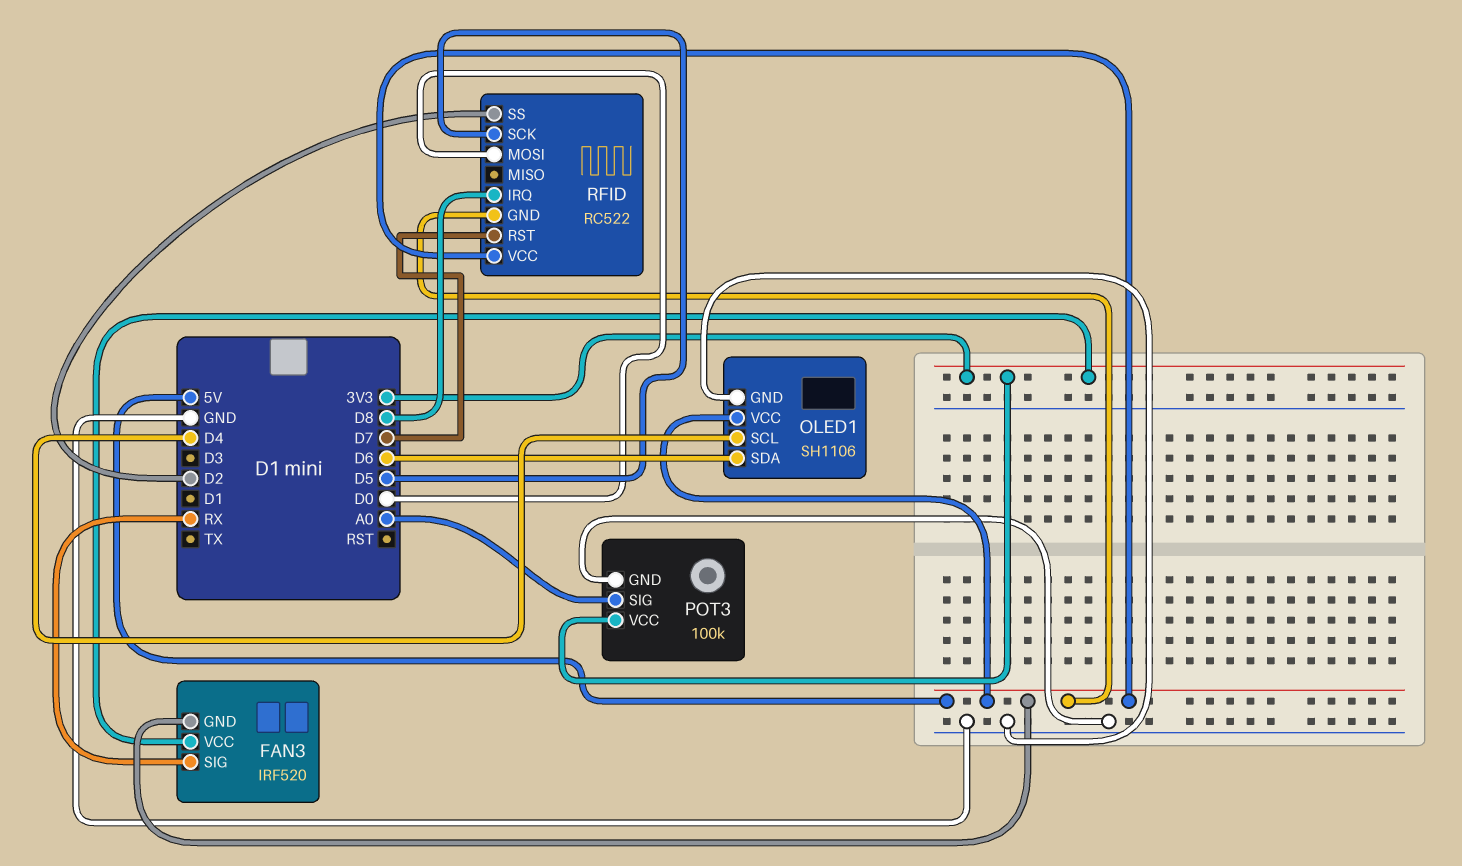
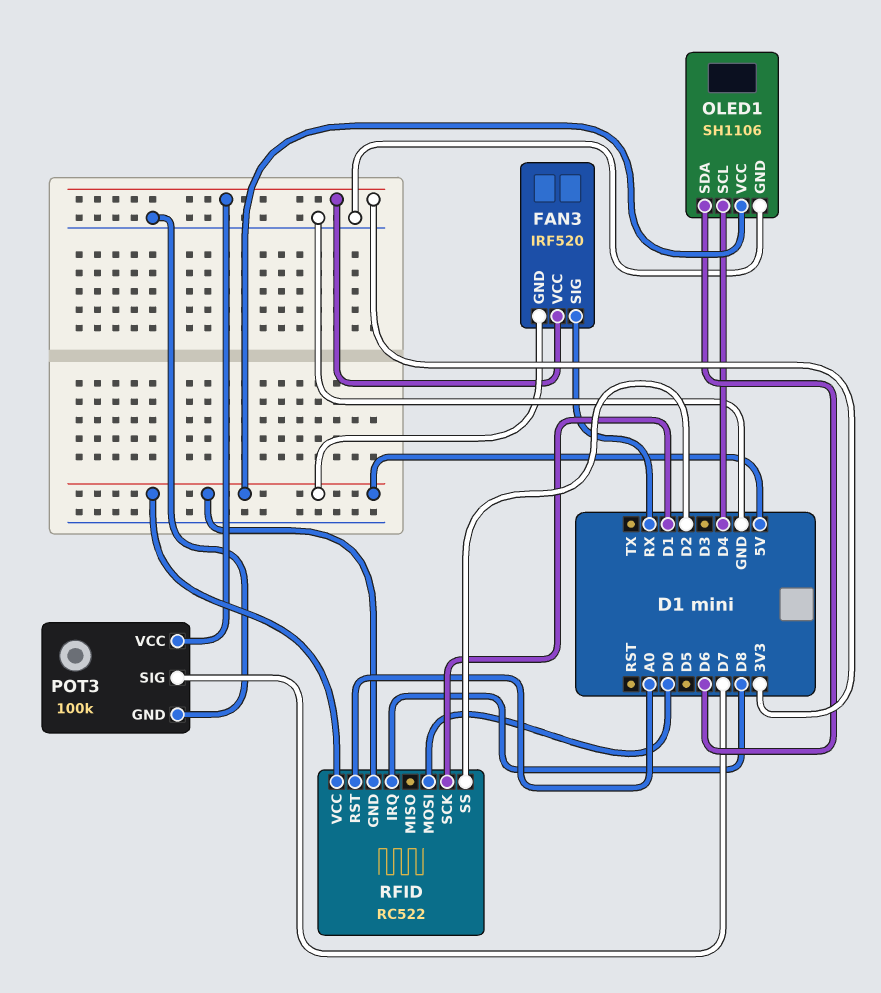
POT3 pin SIG: A0 -> D7
RFID pin RST: D7 -> A0
RFID pin SCK: D5 -> D1

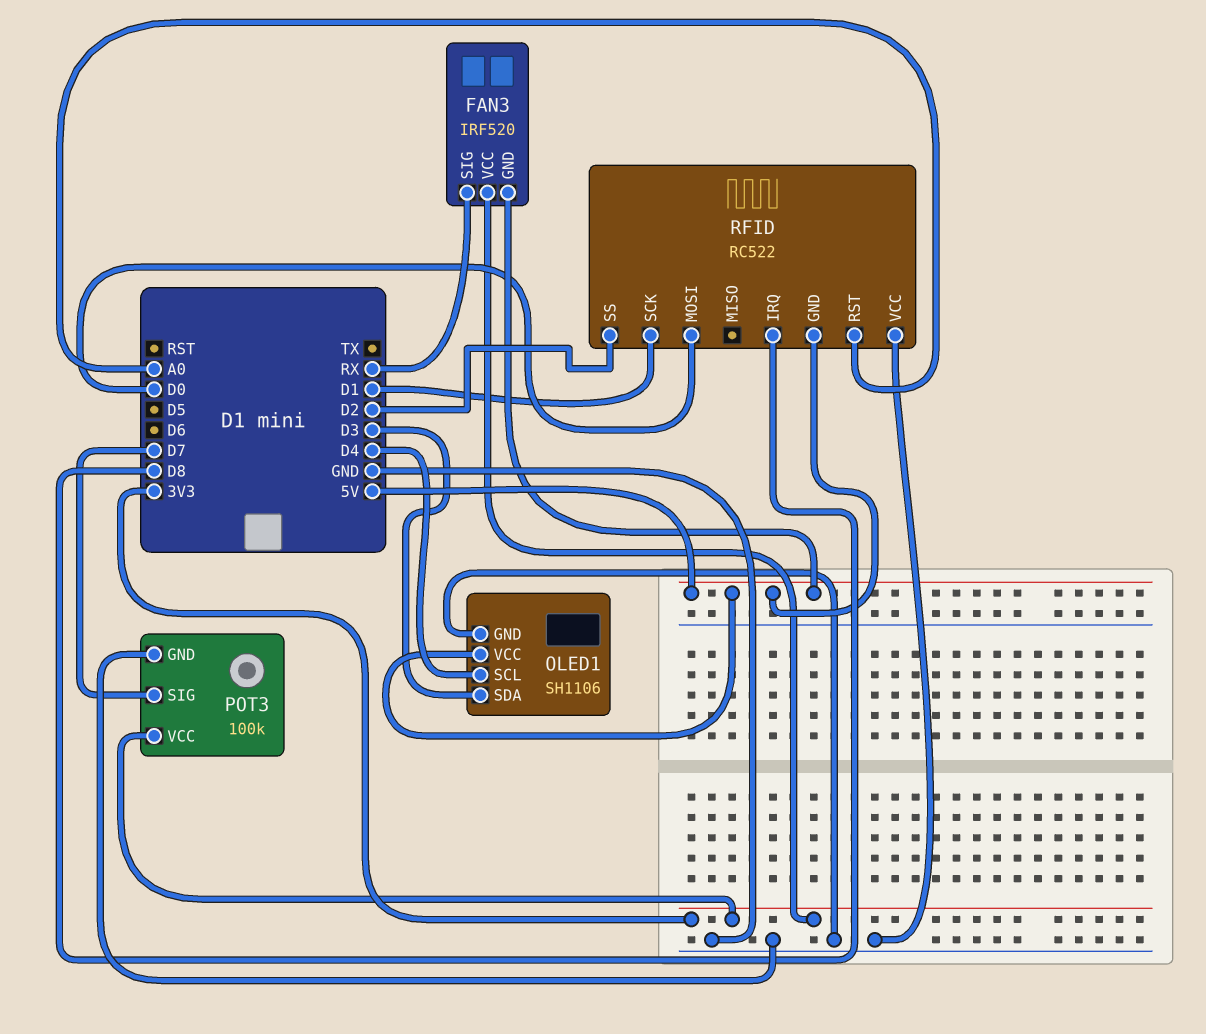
OLED1 pin SDA: D6 -> D3
RFID pin VCC: 5V -> GND

